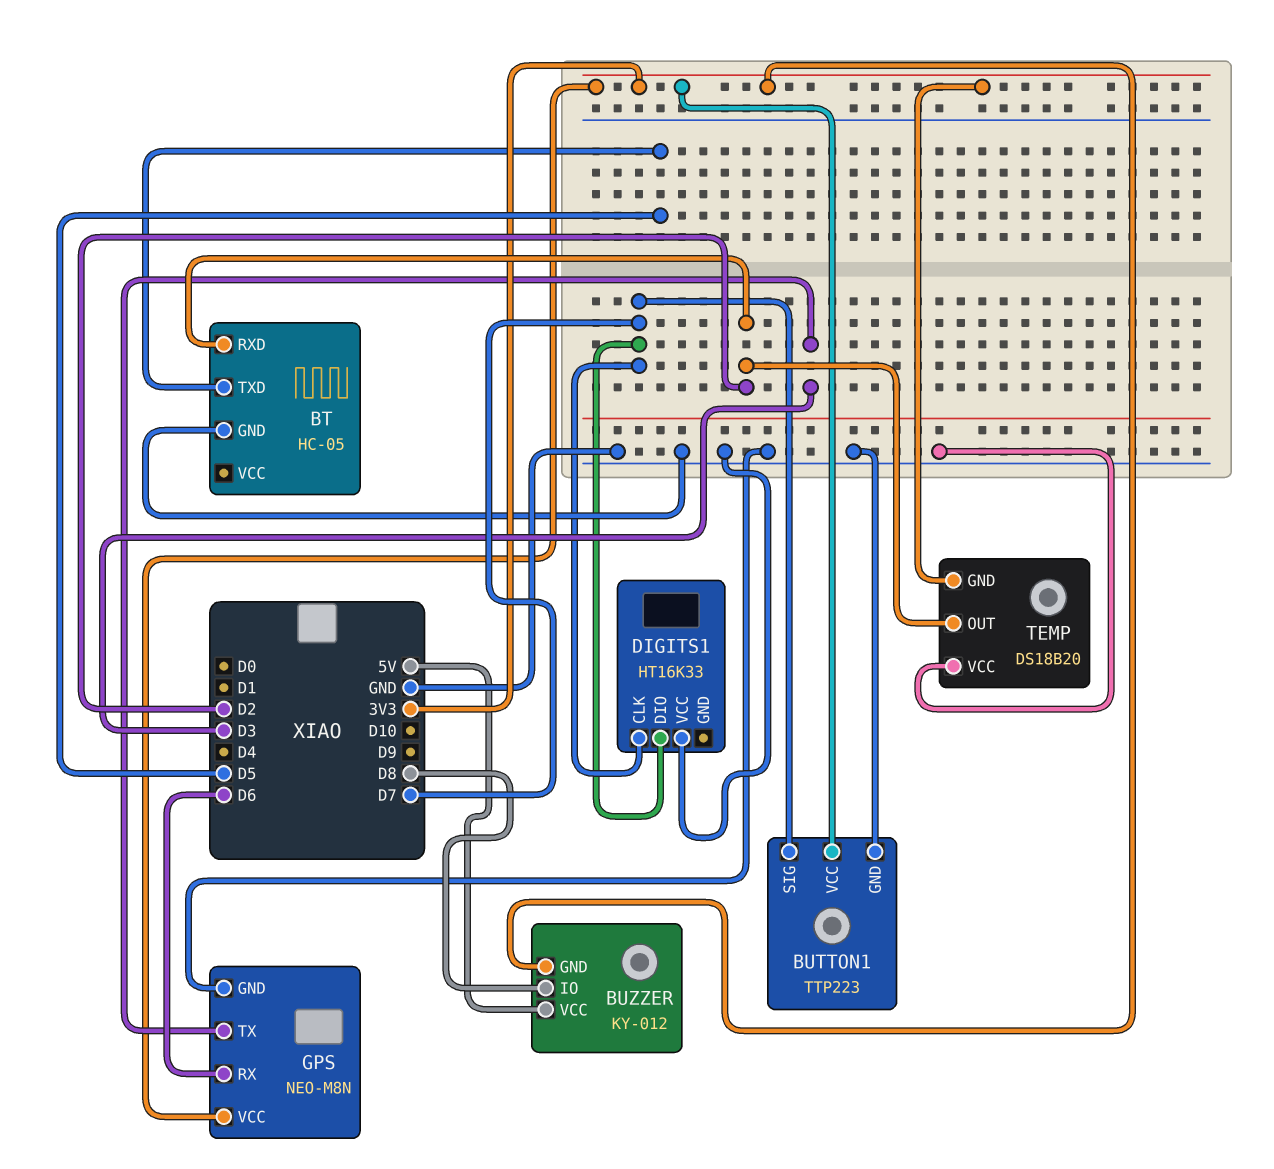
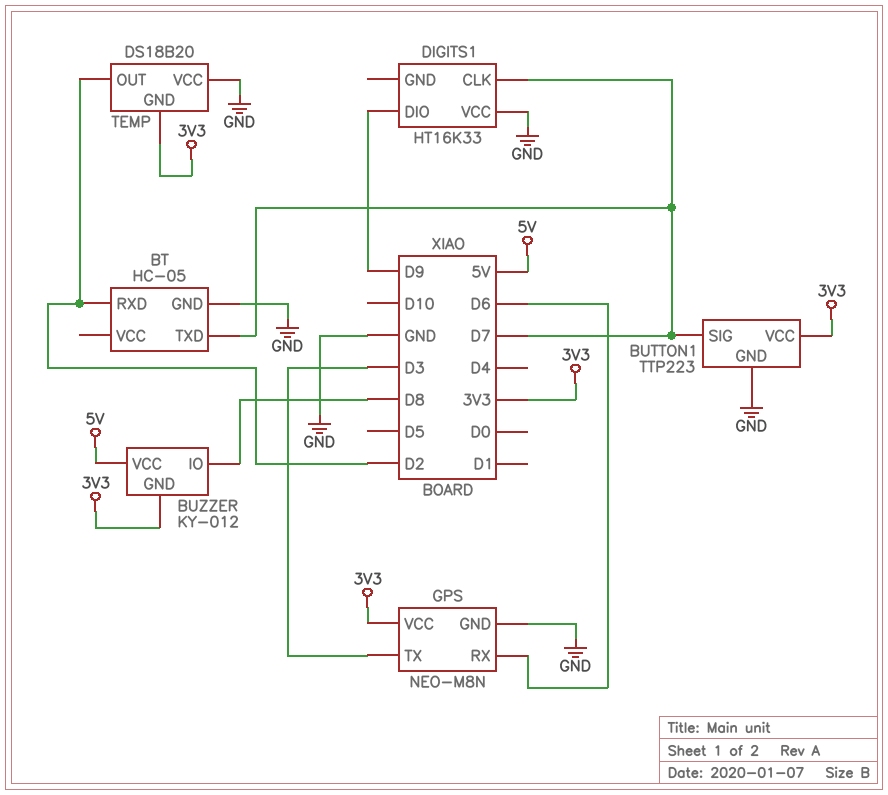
BT pin TXD: D5 -> D7
DIGITS1 pin DIO: D7 -> D9

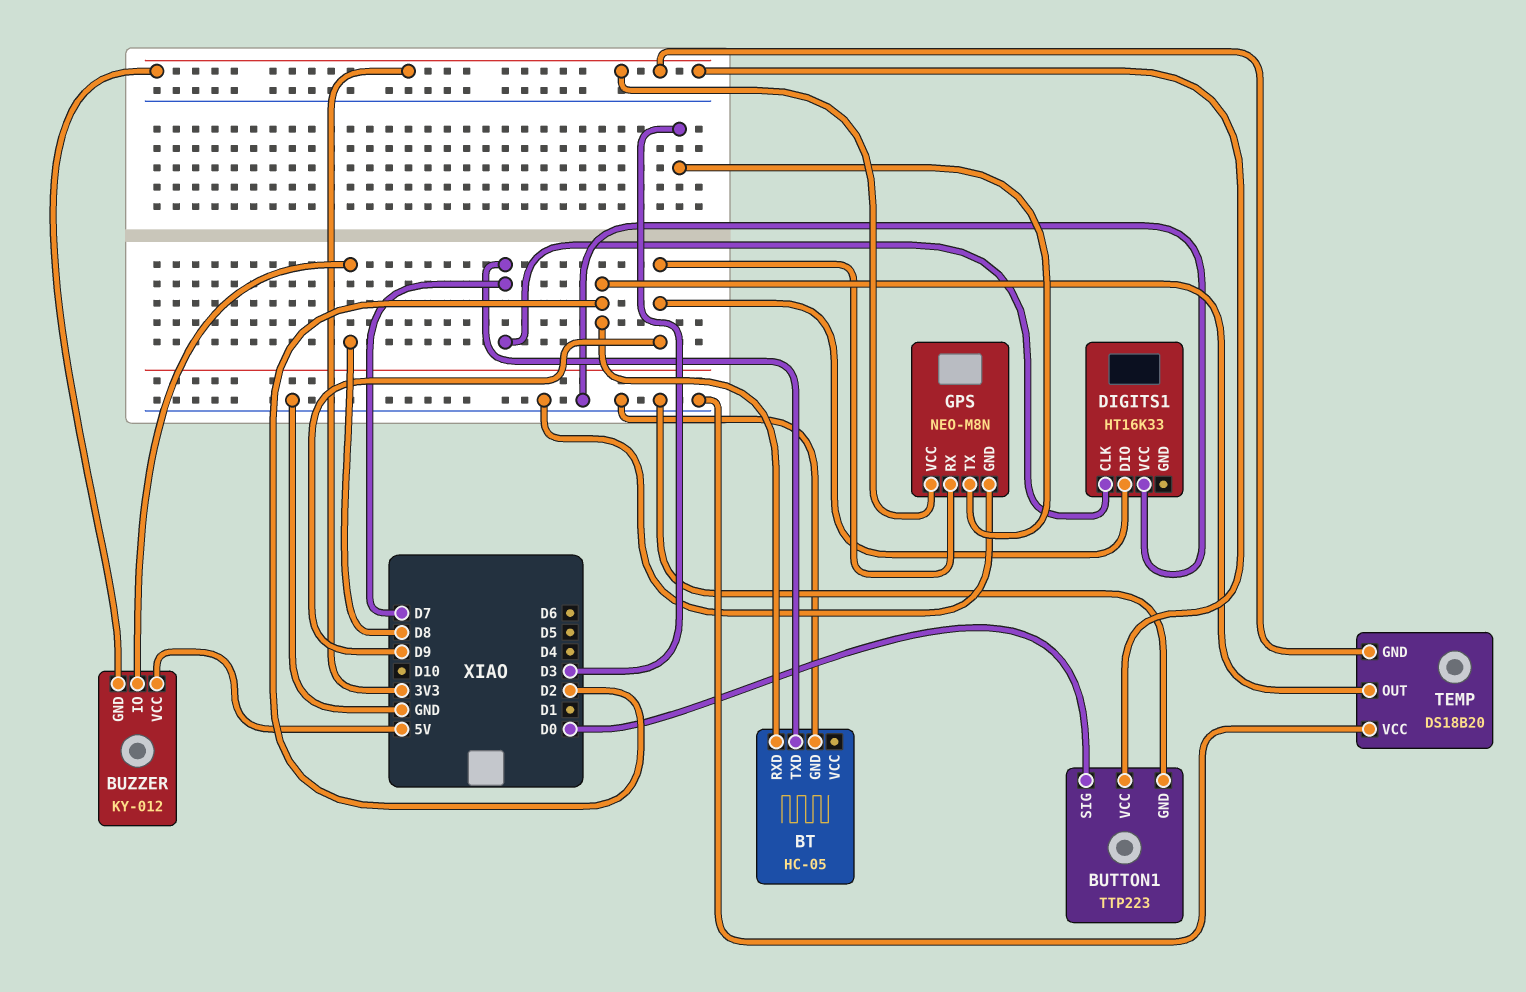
BUTTON1 pin SIG: D7 -> D0
GPS pin RX: D6 -> D9

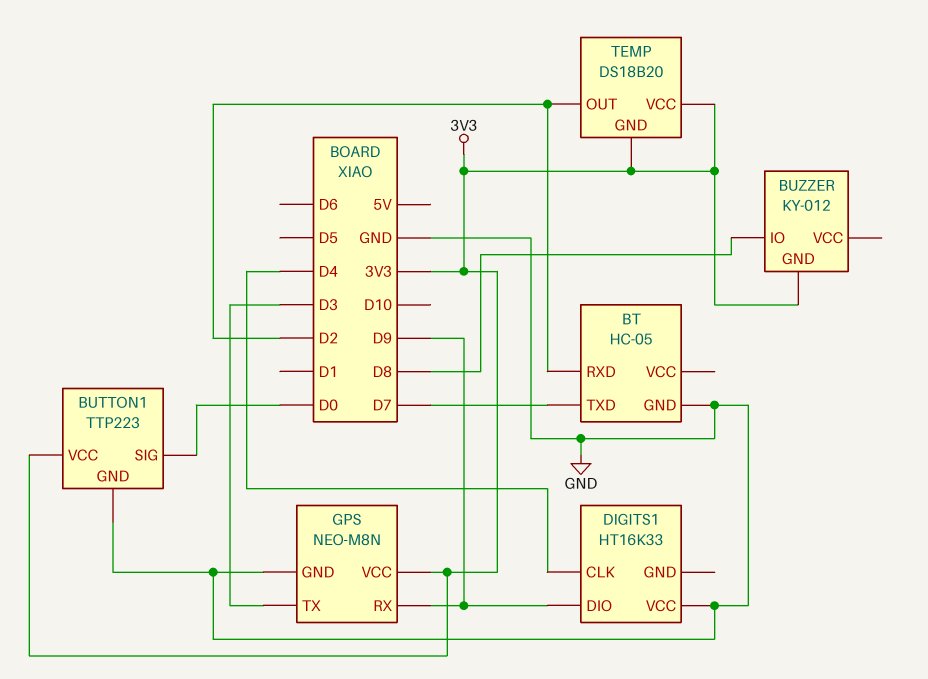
BUZZER pin VCC: 5V -> none
DIGITS1 pin CLK: D7 -> D4
TEMP pin VCC: GND -> 3V3

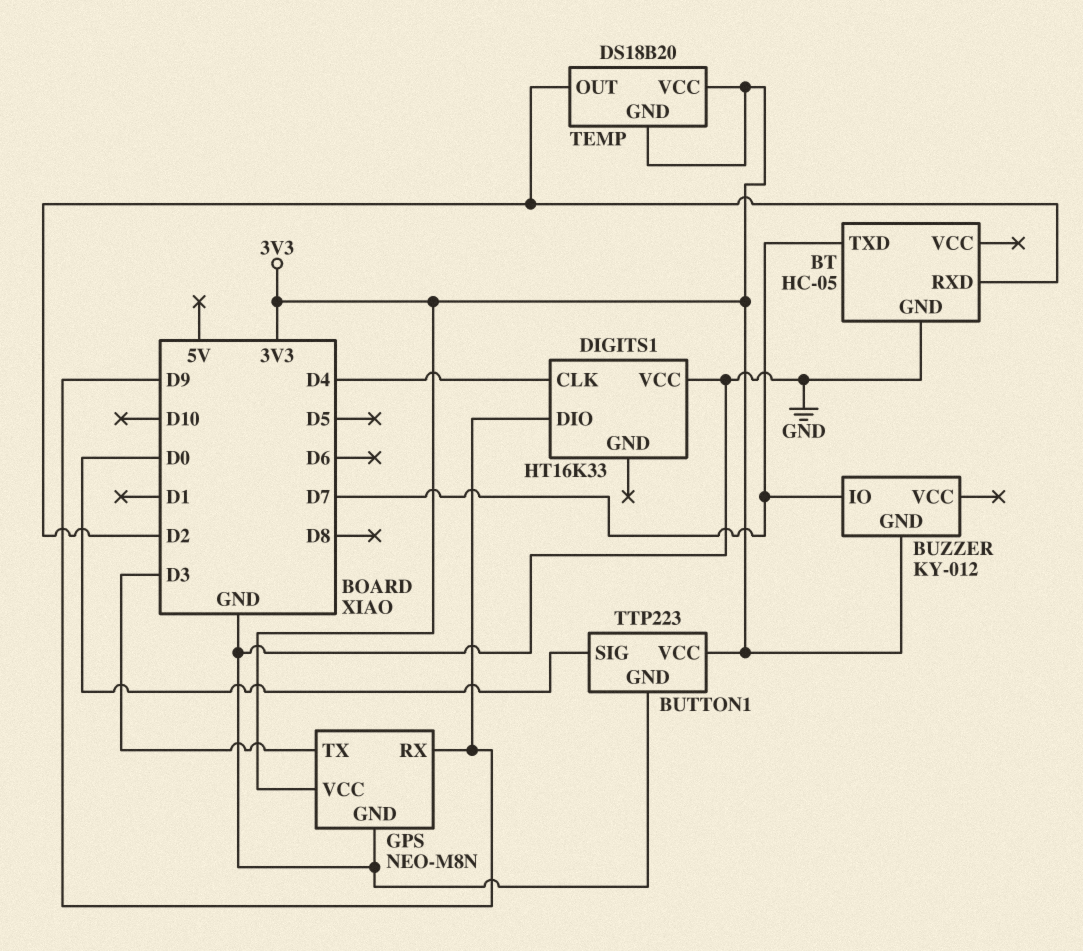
BUZZER pin IO: D8 -> D7

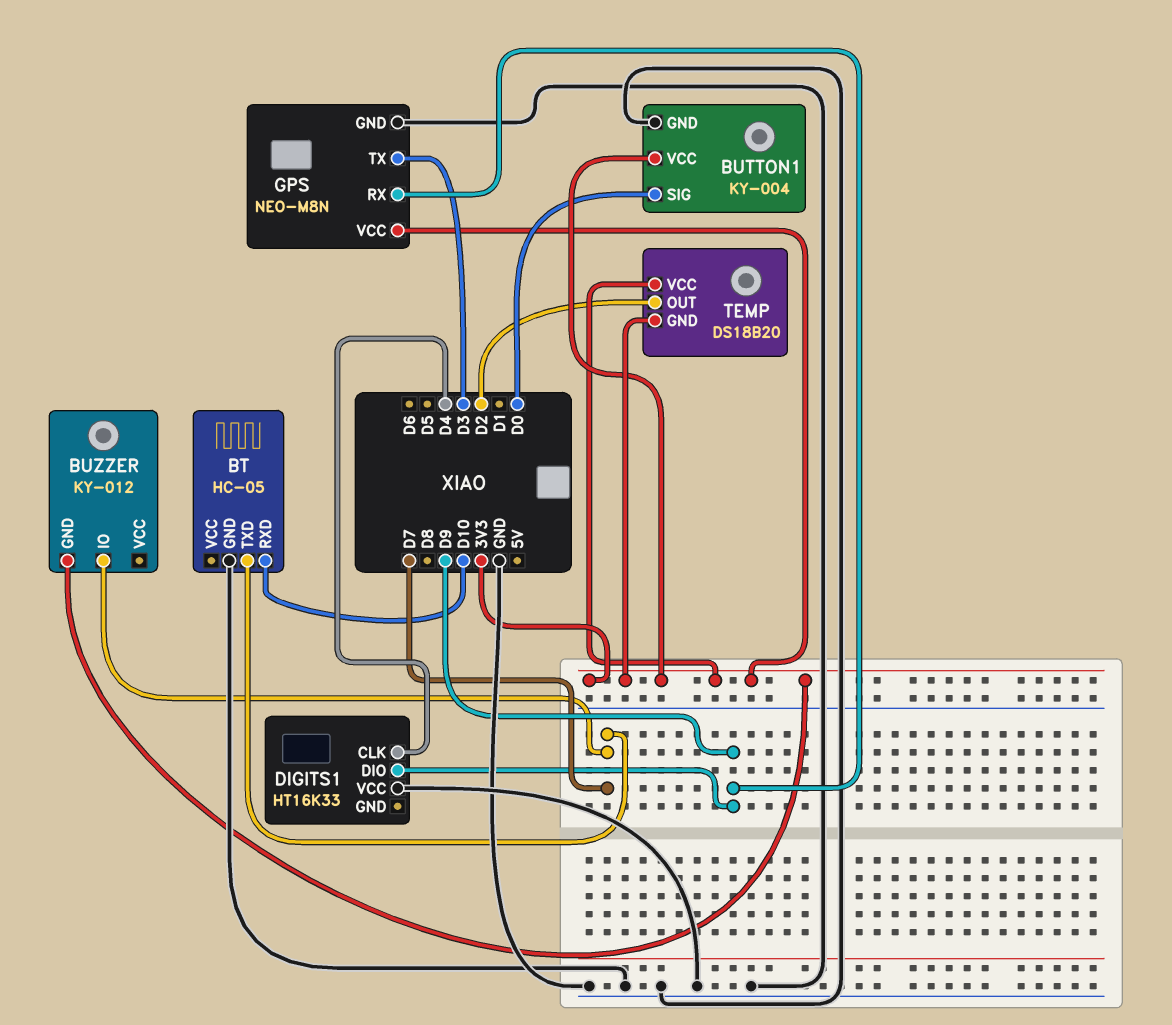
BT pin RXD: D2 -> D10
BUTTON1: TTP223 -> KY-004

